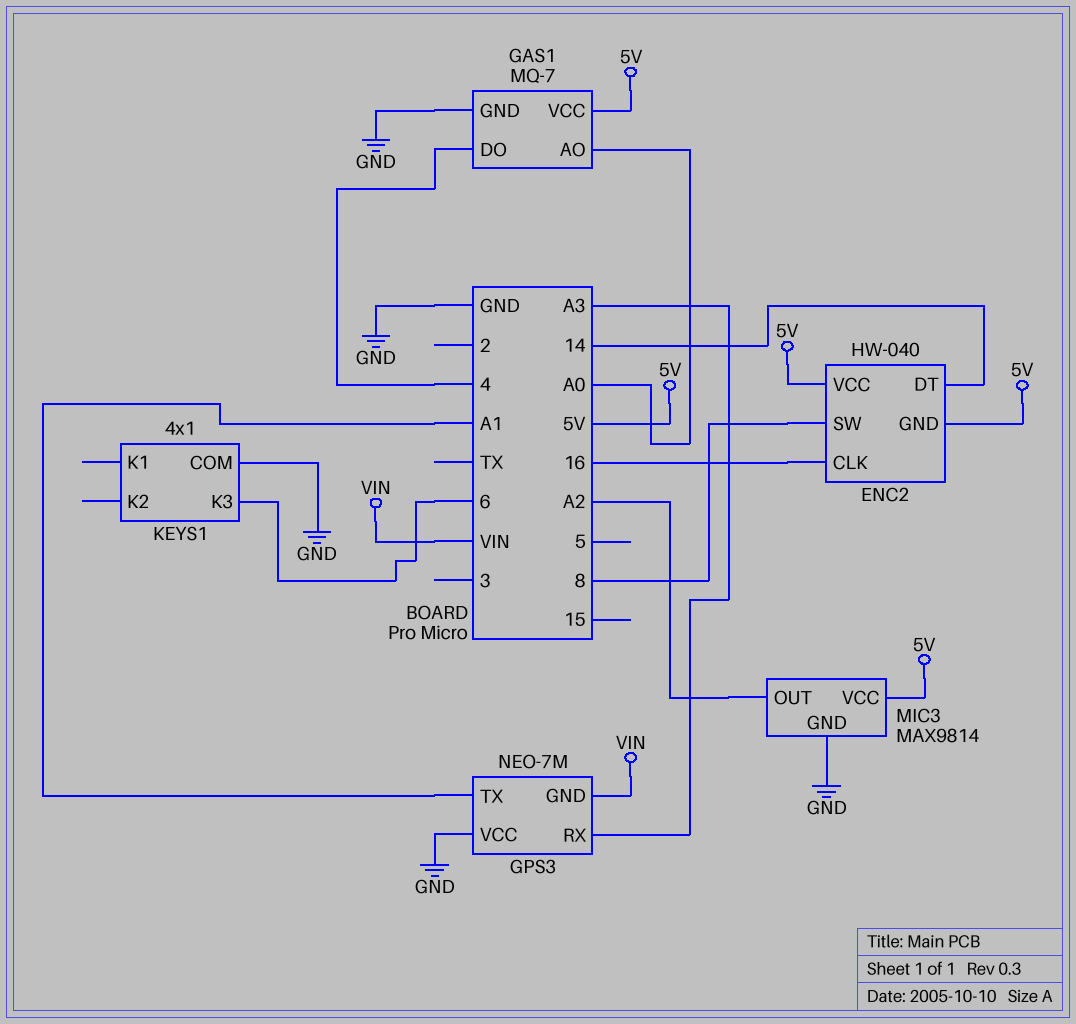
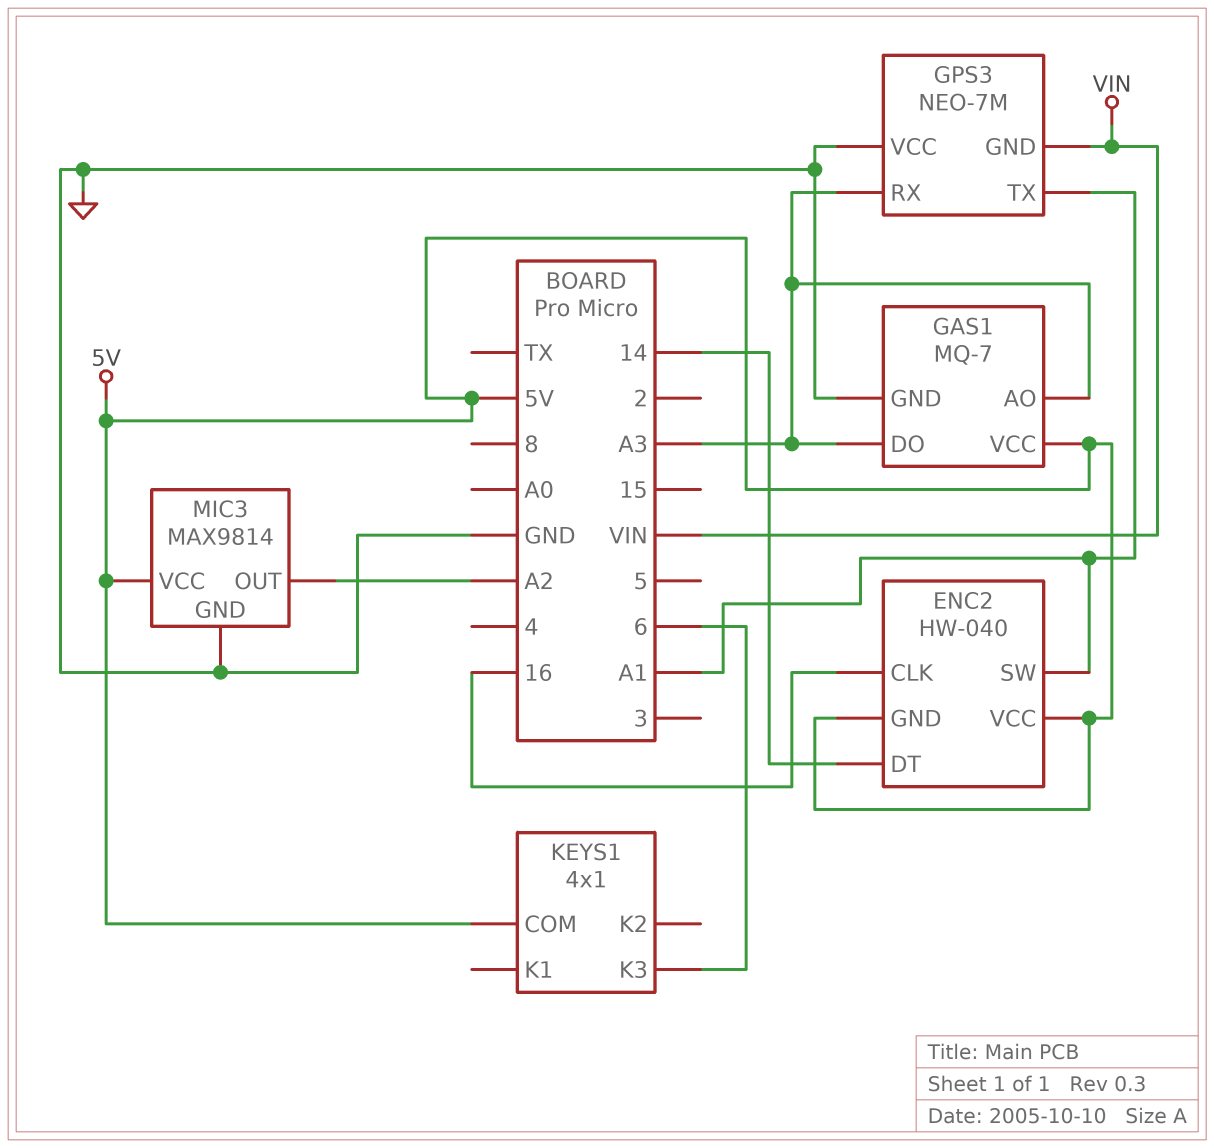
ENC2 pin SW: 8 -> A1
GAS1 pin AO: A0 -> A3
GAS1 pin DO: 4 -> A3
KEYS1 pin COM: GND -> 5V

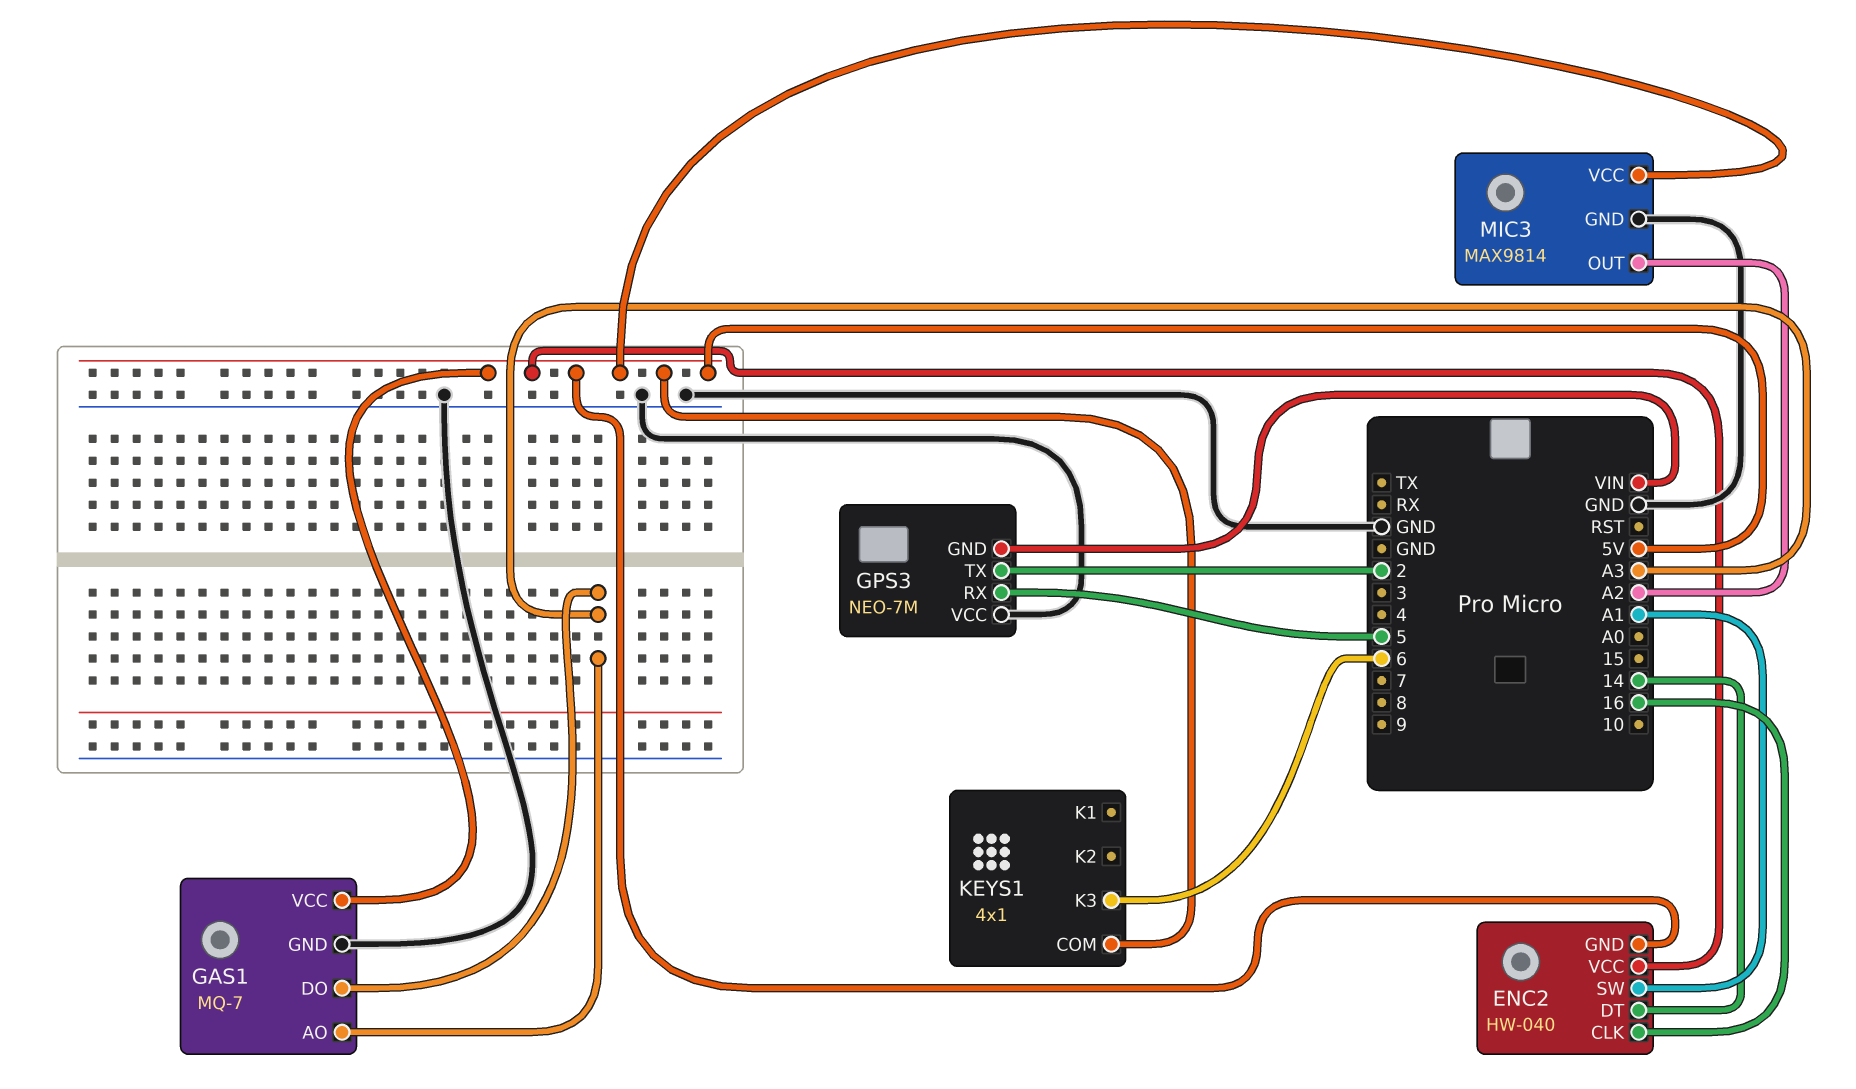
GPS3 pin RX: A3 -> 5
GPS3 pin TX: A1 -> 2

